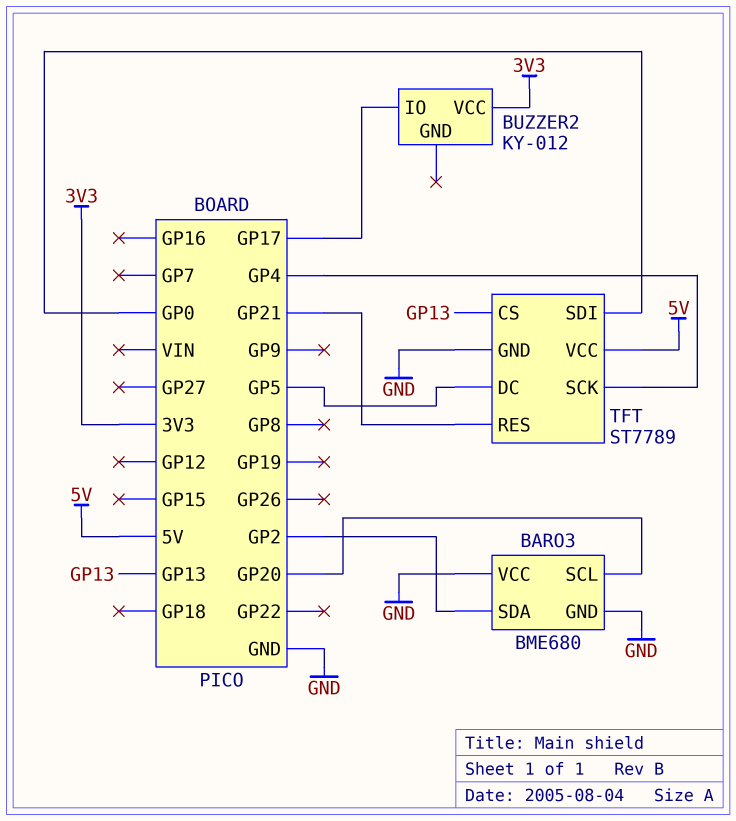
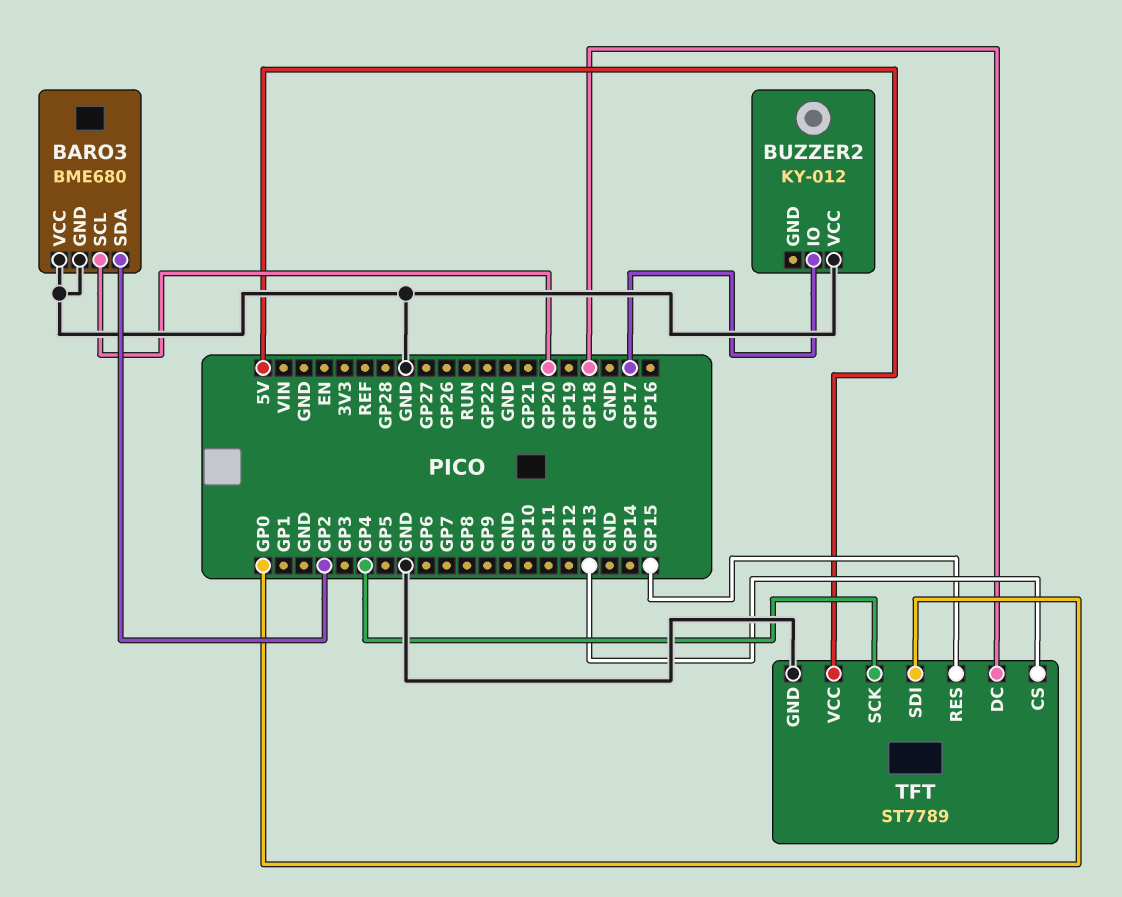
BUZZER2 pin VCC: 3V3 -> GND
TFT pin DC: GP5 -> GP18
TFT pin RES: GP21 -> GP15

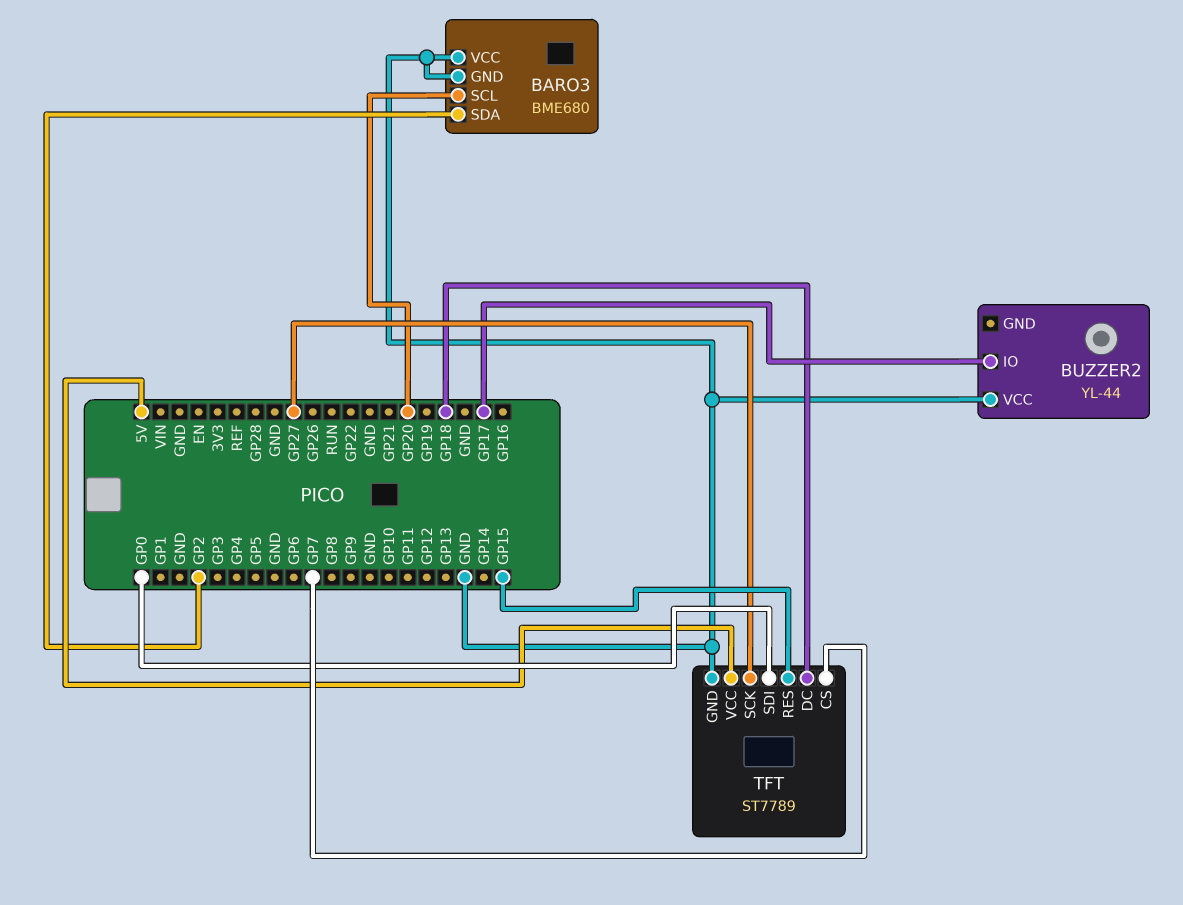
BUZZER2: KY-012 -> YL-44
TFT pin CS: GP13 -> GP7
TFT pin SCK: GP4 -> GP27

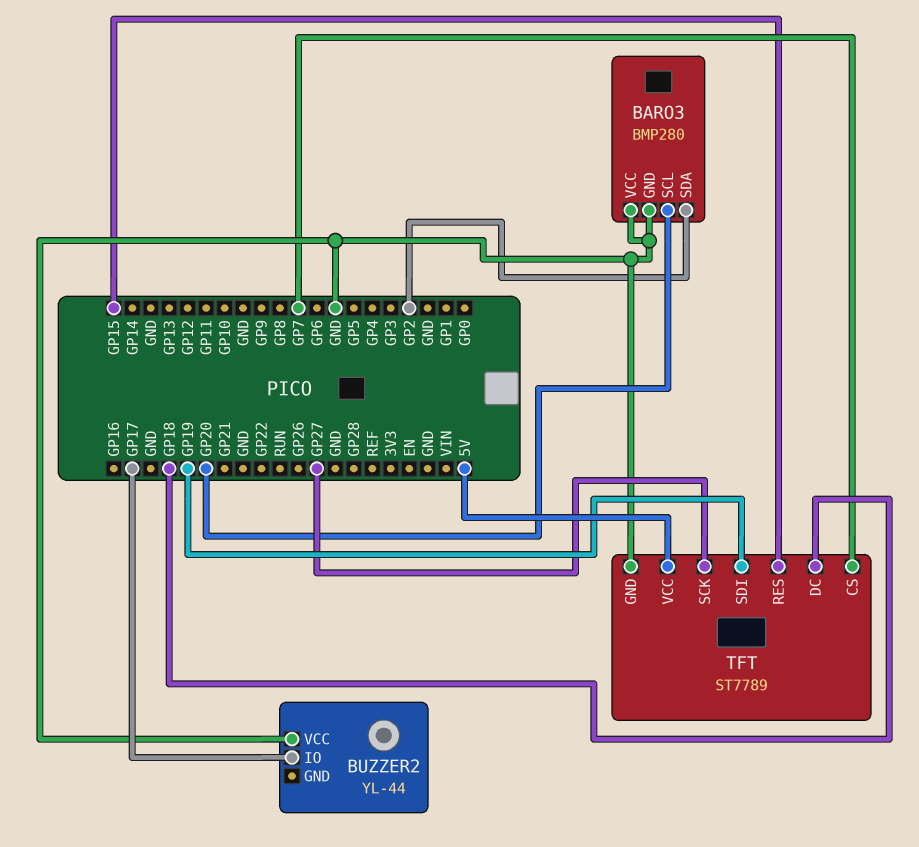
BARO3: BME680 -> BMP280
TFT pin SDI: GP0 -> GP19

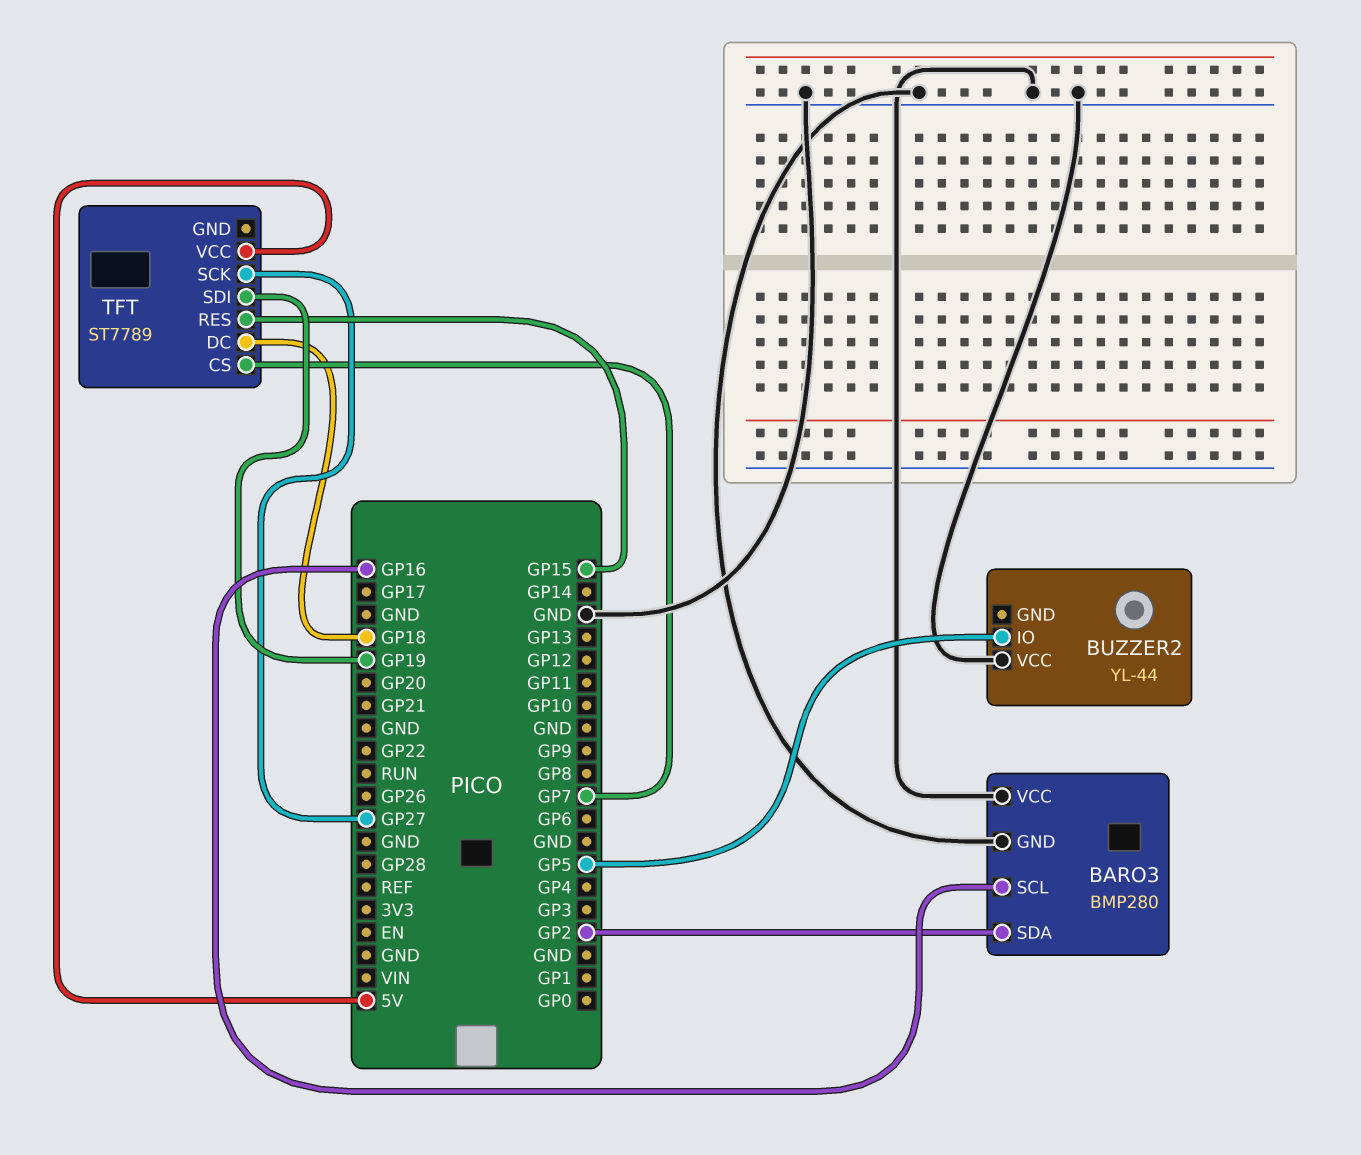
BARO3 pin SCL: GP20 -> GP16
BUZZER2 pin IO: GP17 -> GP5
TFT pin GND: GND -> none

